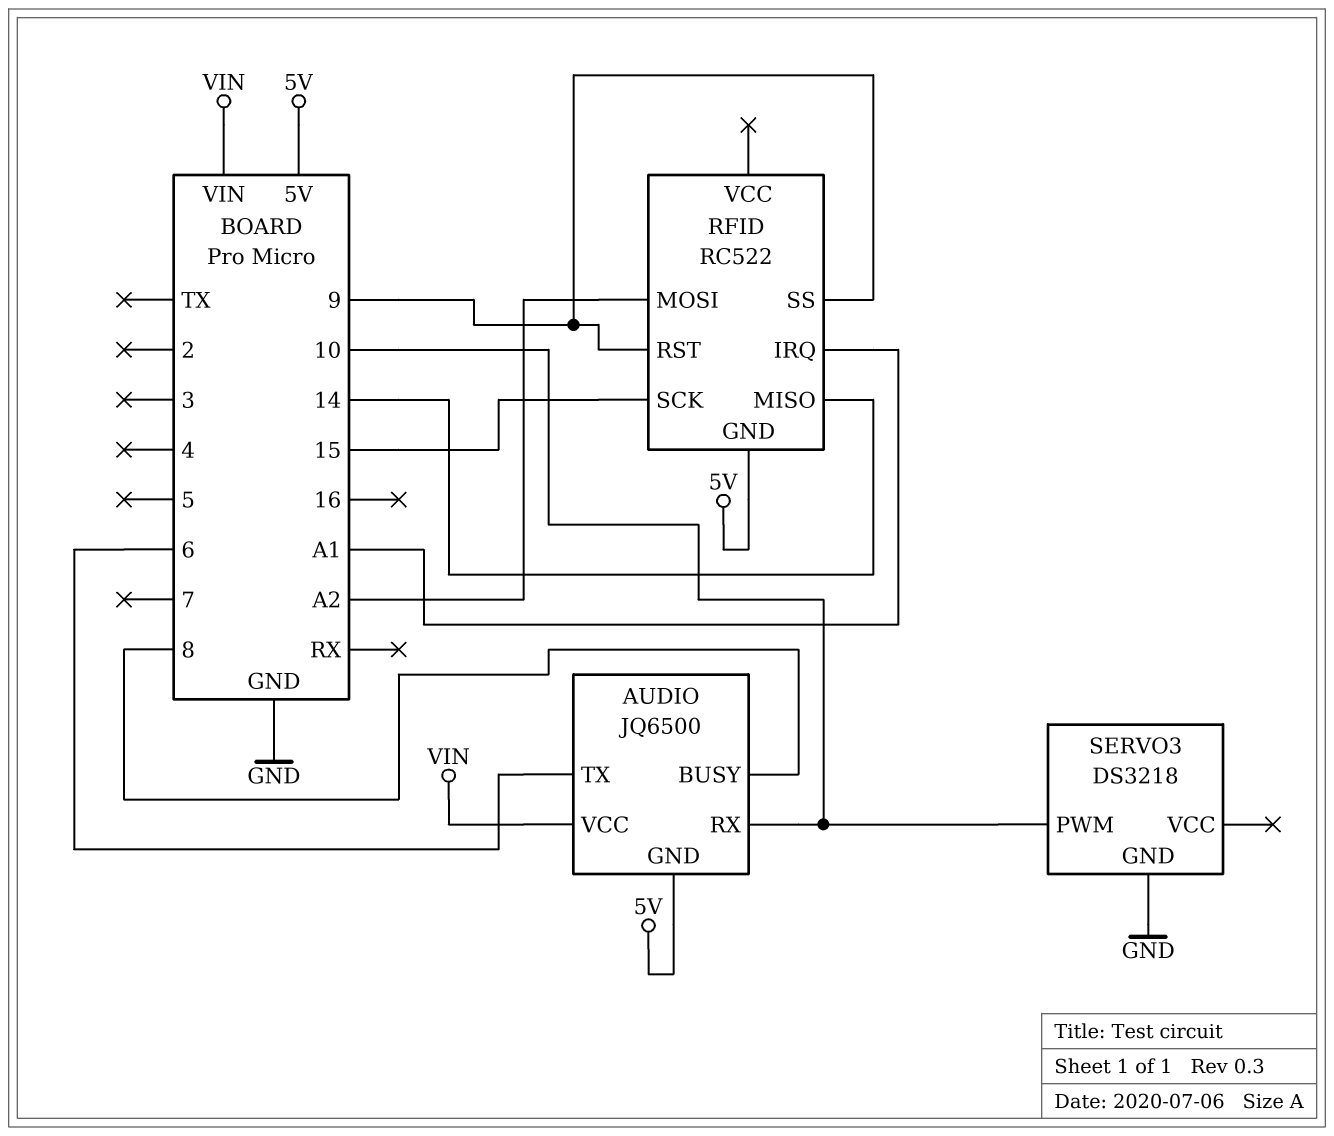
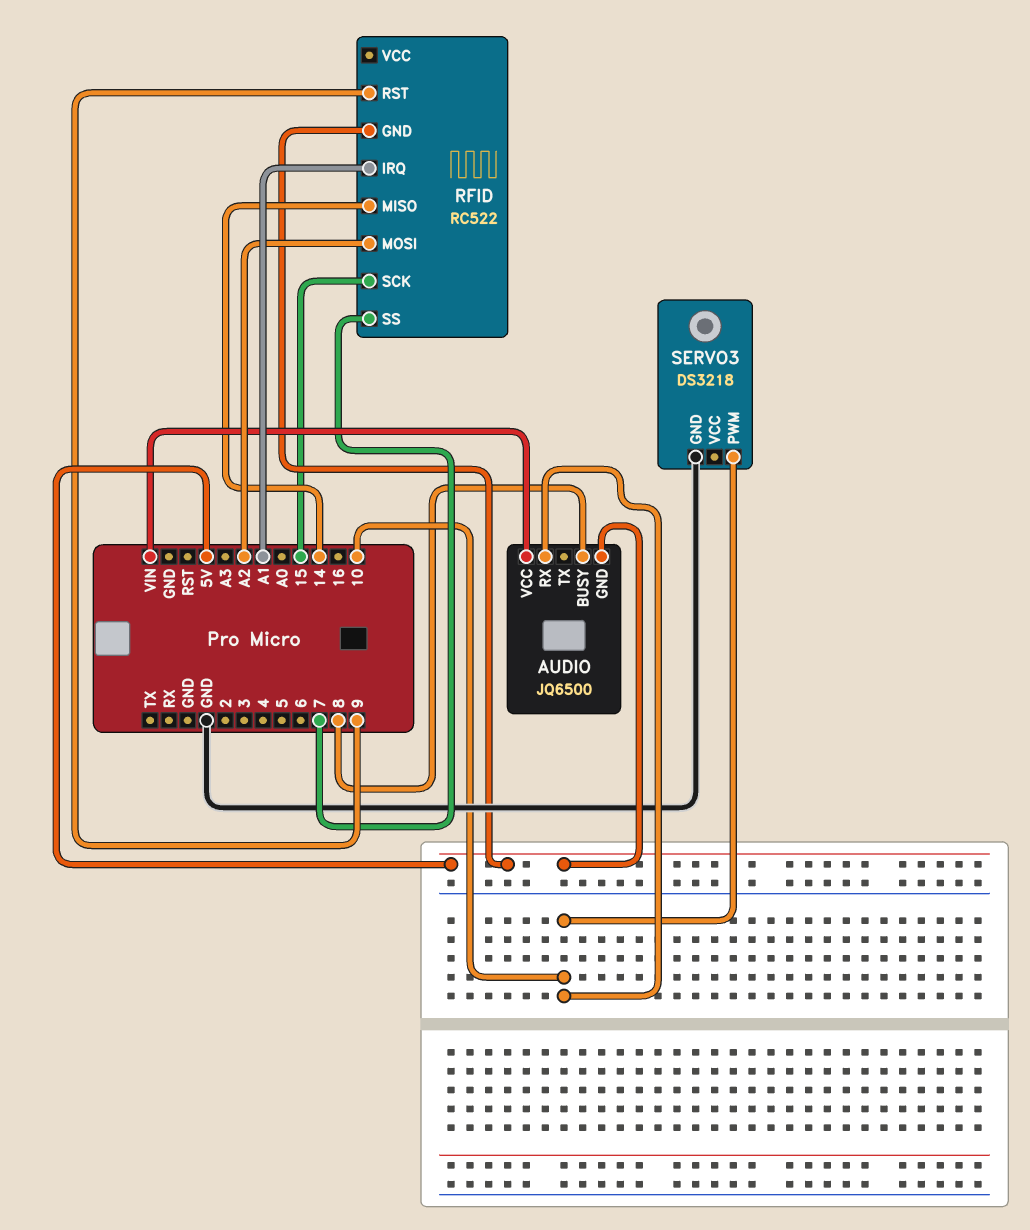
AUDIO pin TX: 6 -> none
RFID pin SS: 9 -> 7

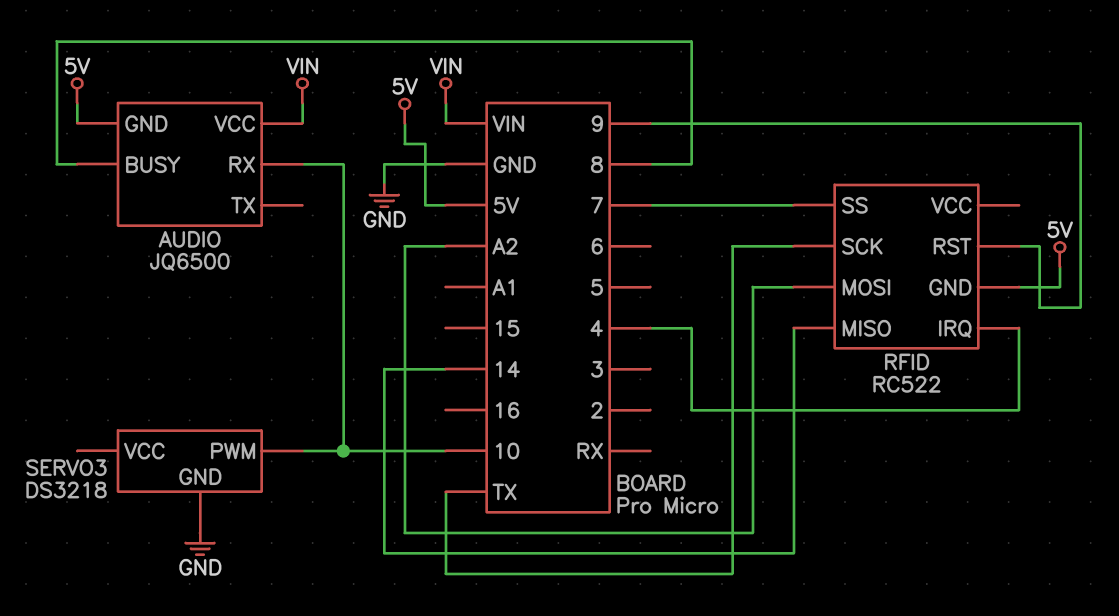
RFID pin IRQ: A1 -> 4
RFID pin SCK: 15 -> TX

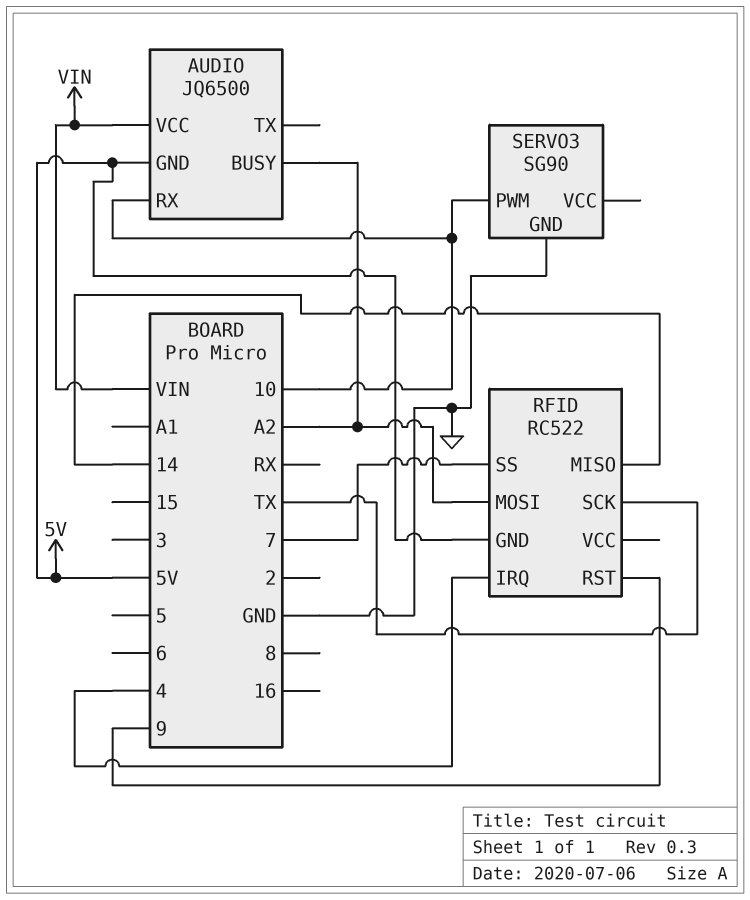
AUDIO pin BUSY: 8 -> A2
SERVO3: DS3218 -> SG90

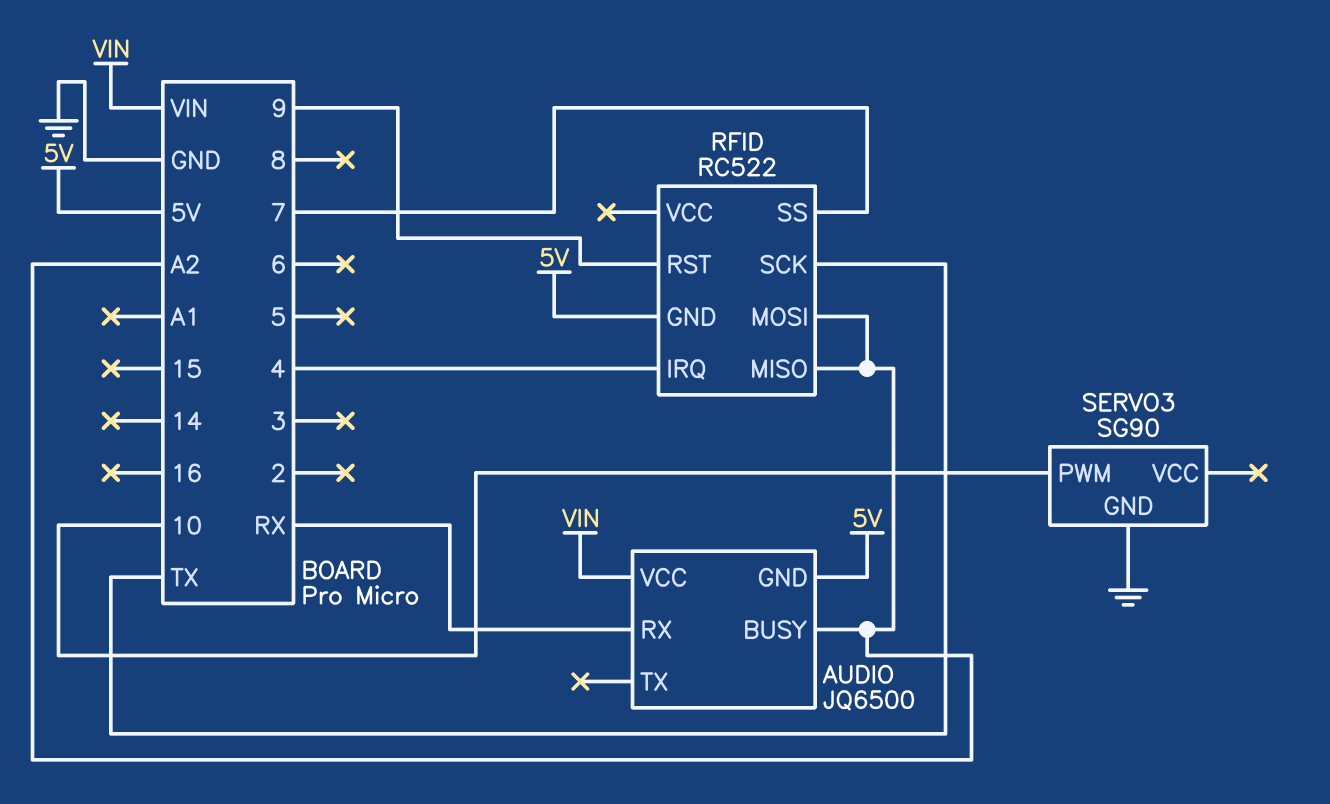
AUDIO pin RX: 10 -> RX
RFID pin MISO: 14 -> A2

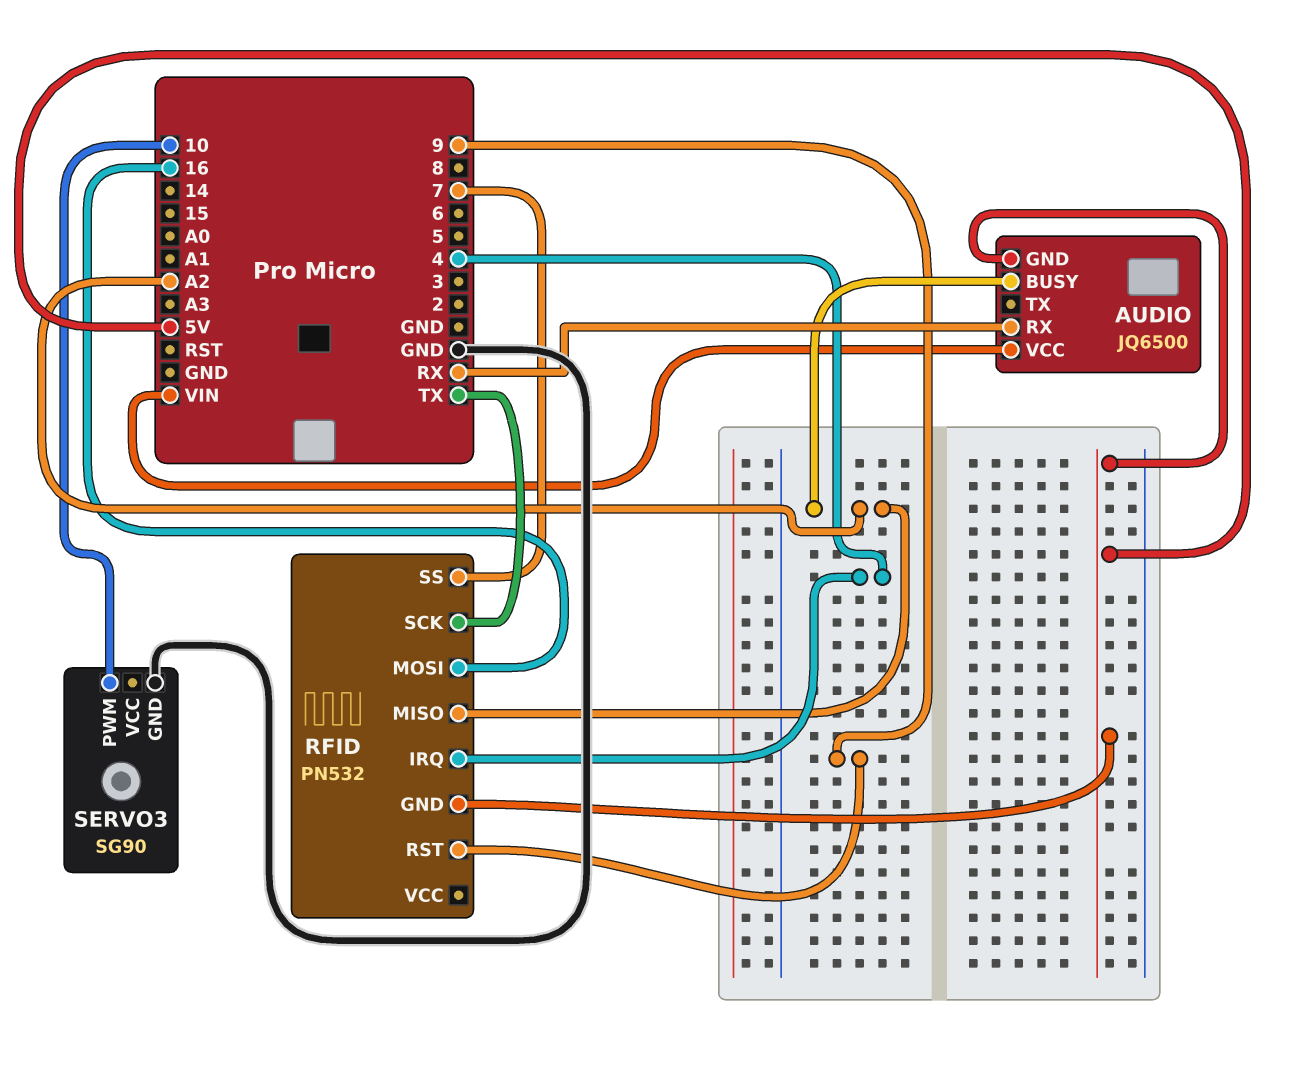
RFID: RC522 -> PN532
RFID pin MOSI: A2 -> 16

